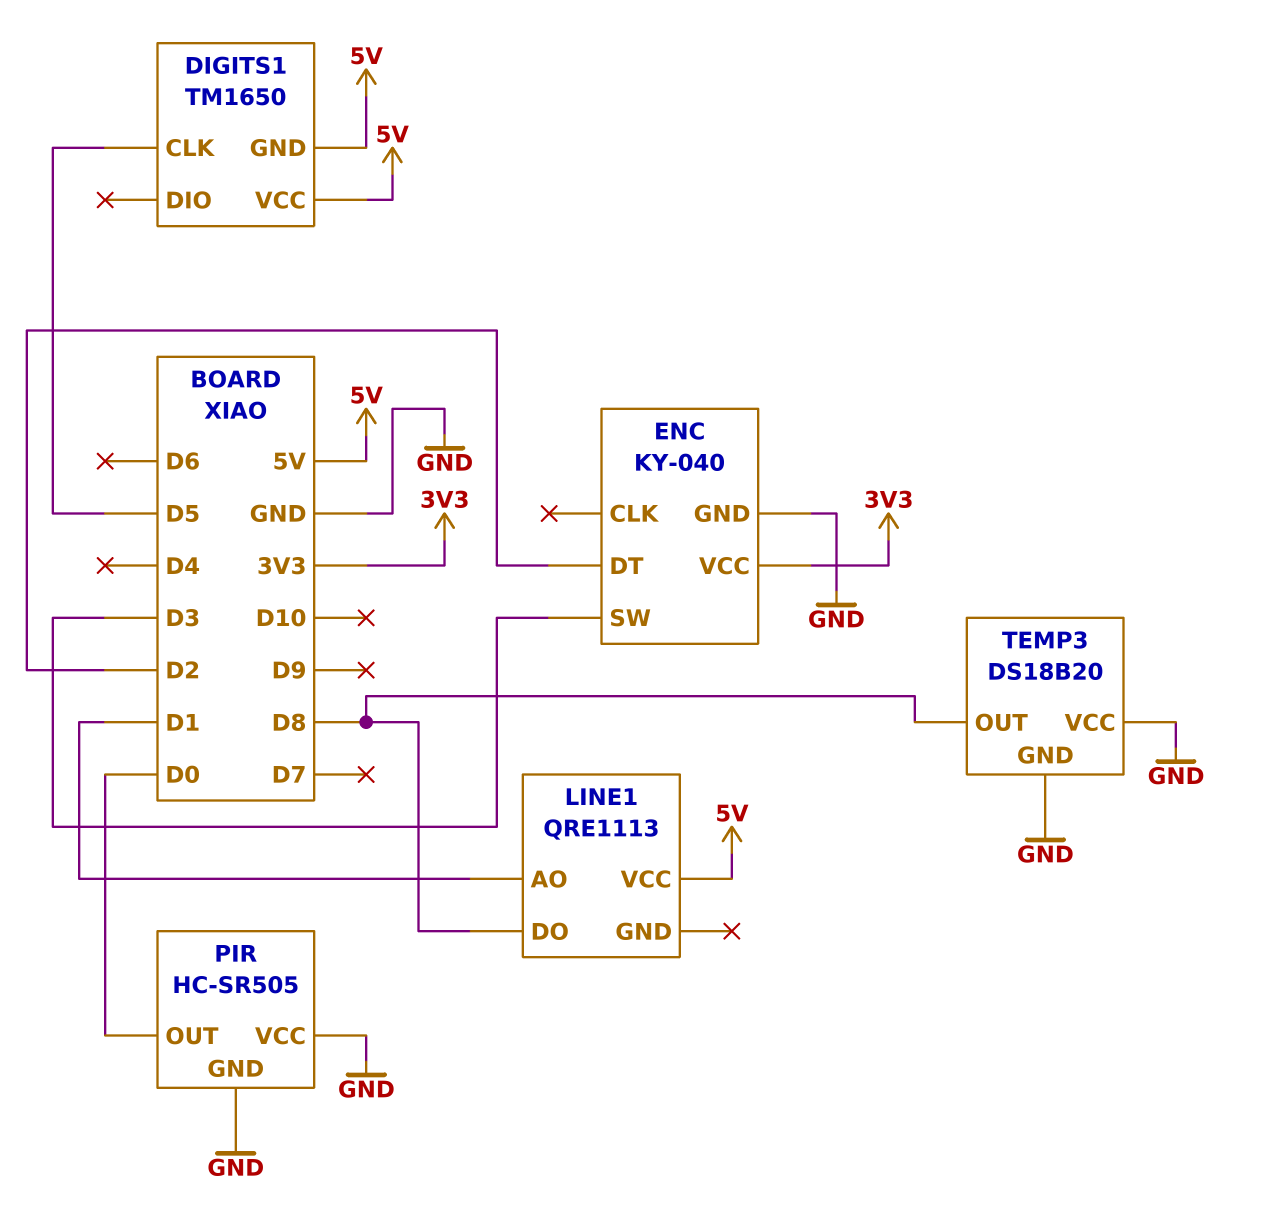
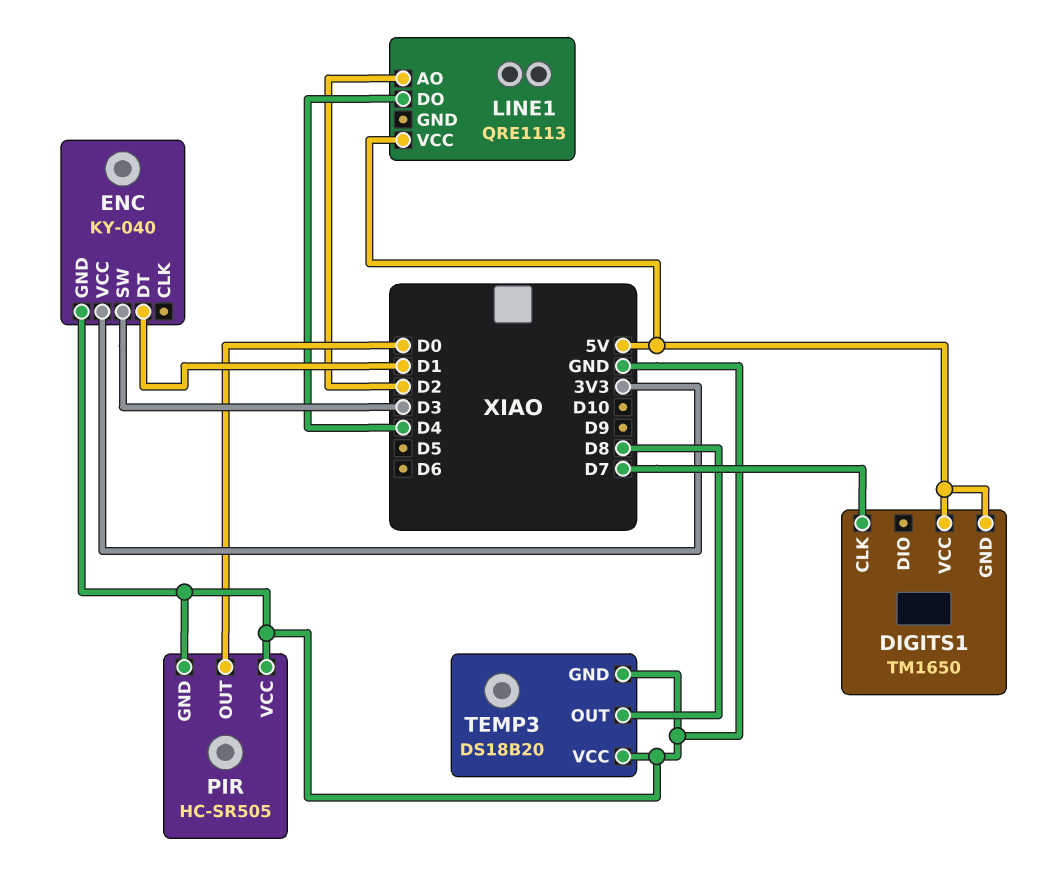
DIGITS1 pin CLK: D5 -> D7
ENC pin DT: D2 -> D1
LINE1 pin AO: D1 -> D2
LINE1 pin DO: D8 -> D4

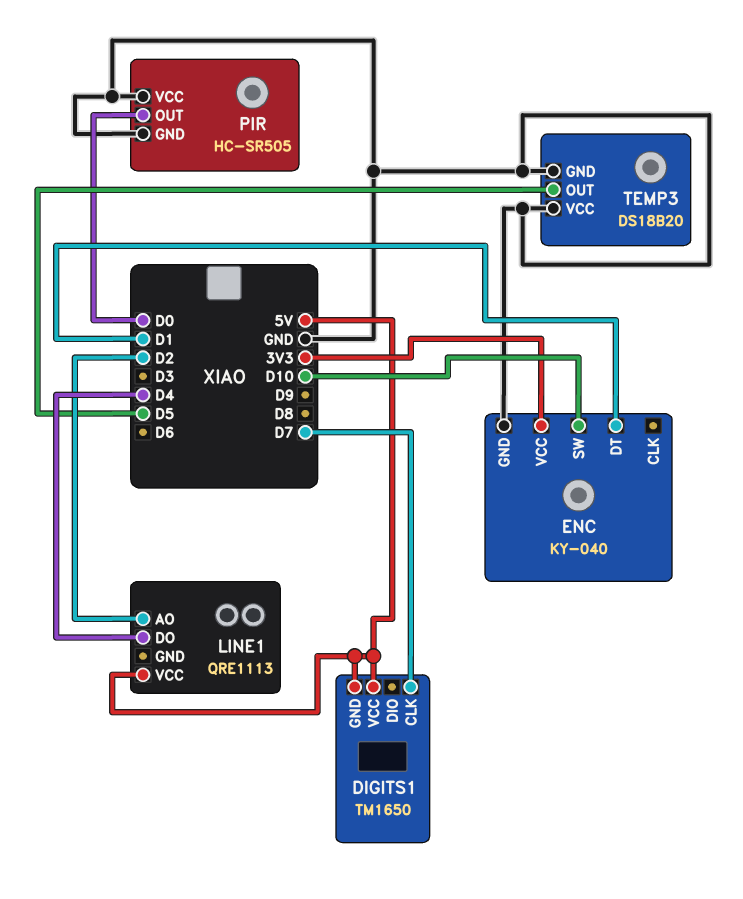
ENC pin SW: D3 -> D10
TEMP3 pin OUT: D8 -> D5

